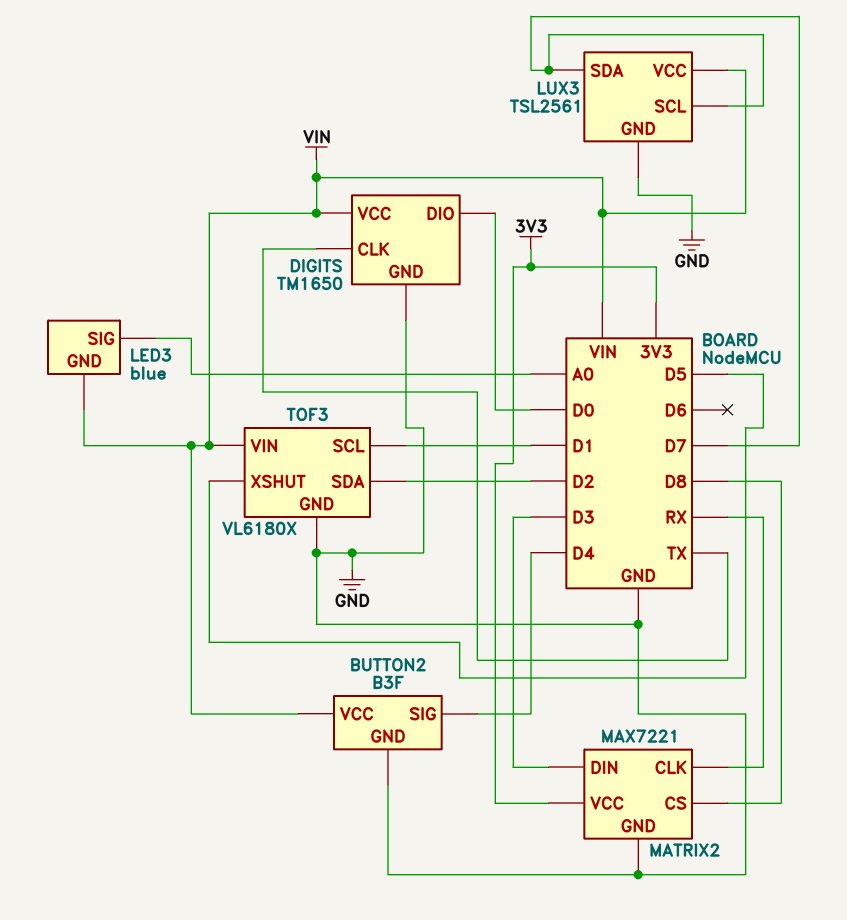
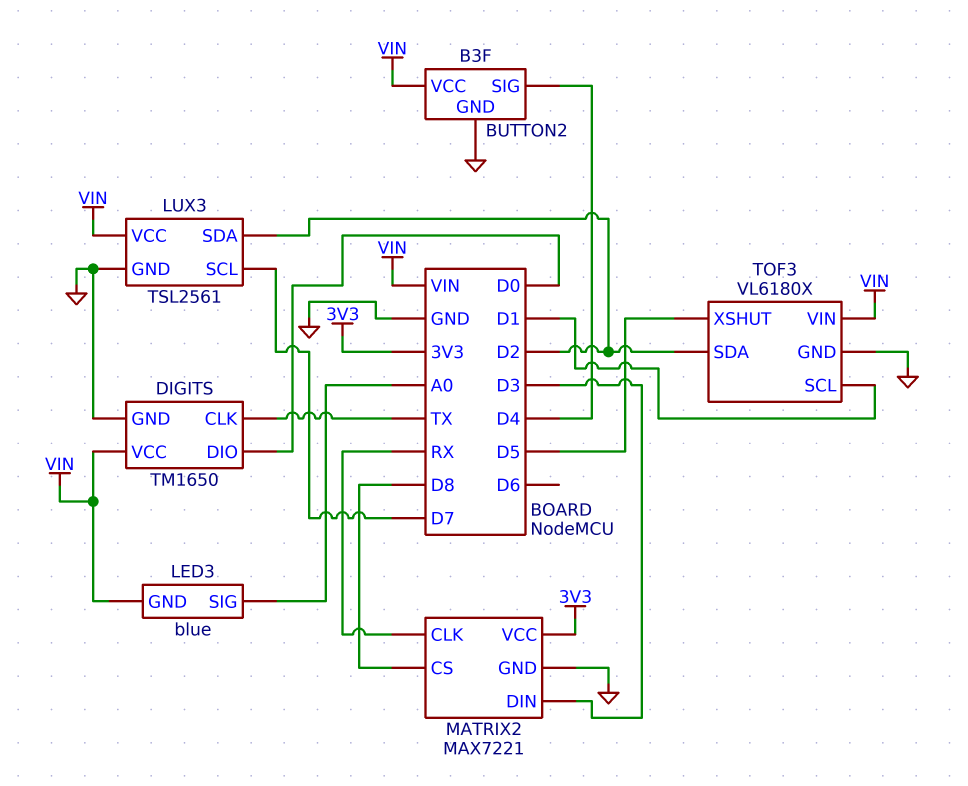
LUX3 pin SDA: D7 -> D2

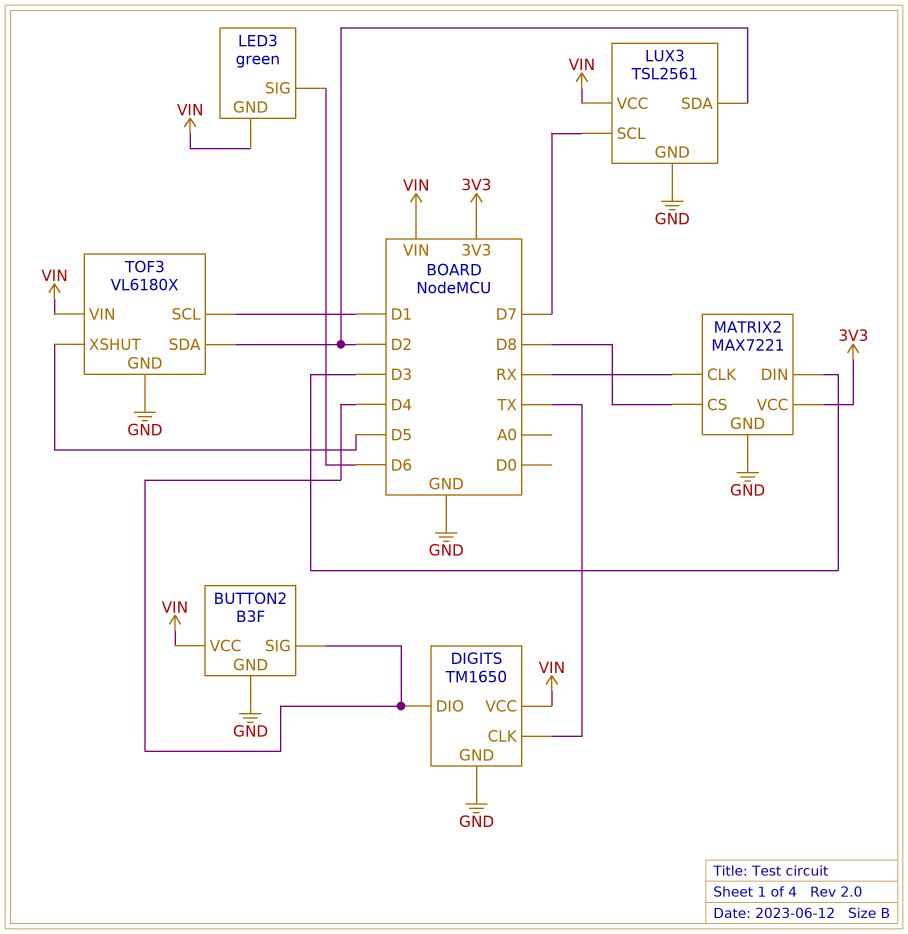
DIGITS pin DIO: D0 -> D4
LED3: blue -> green
LED3 pin SIG: A0 -> D6

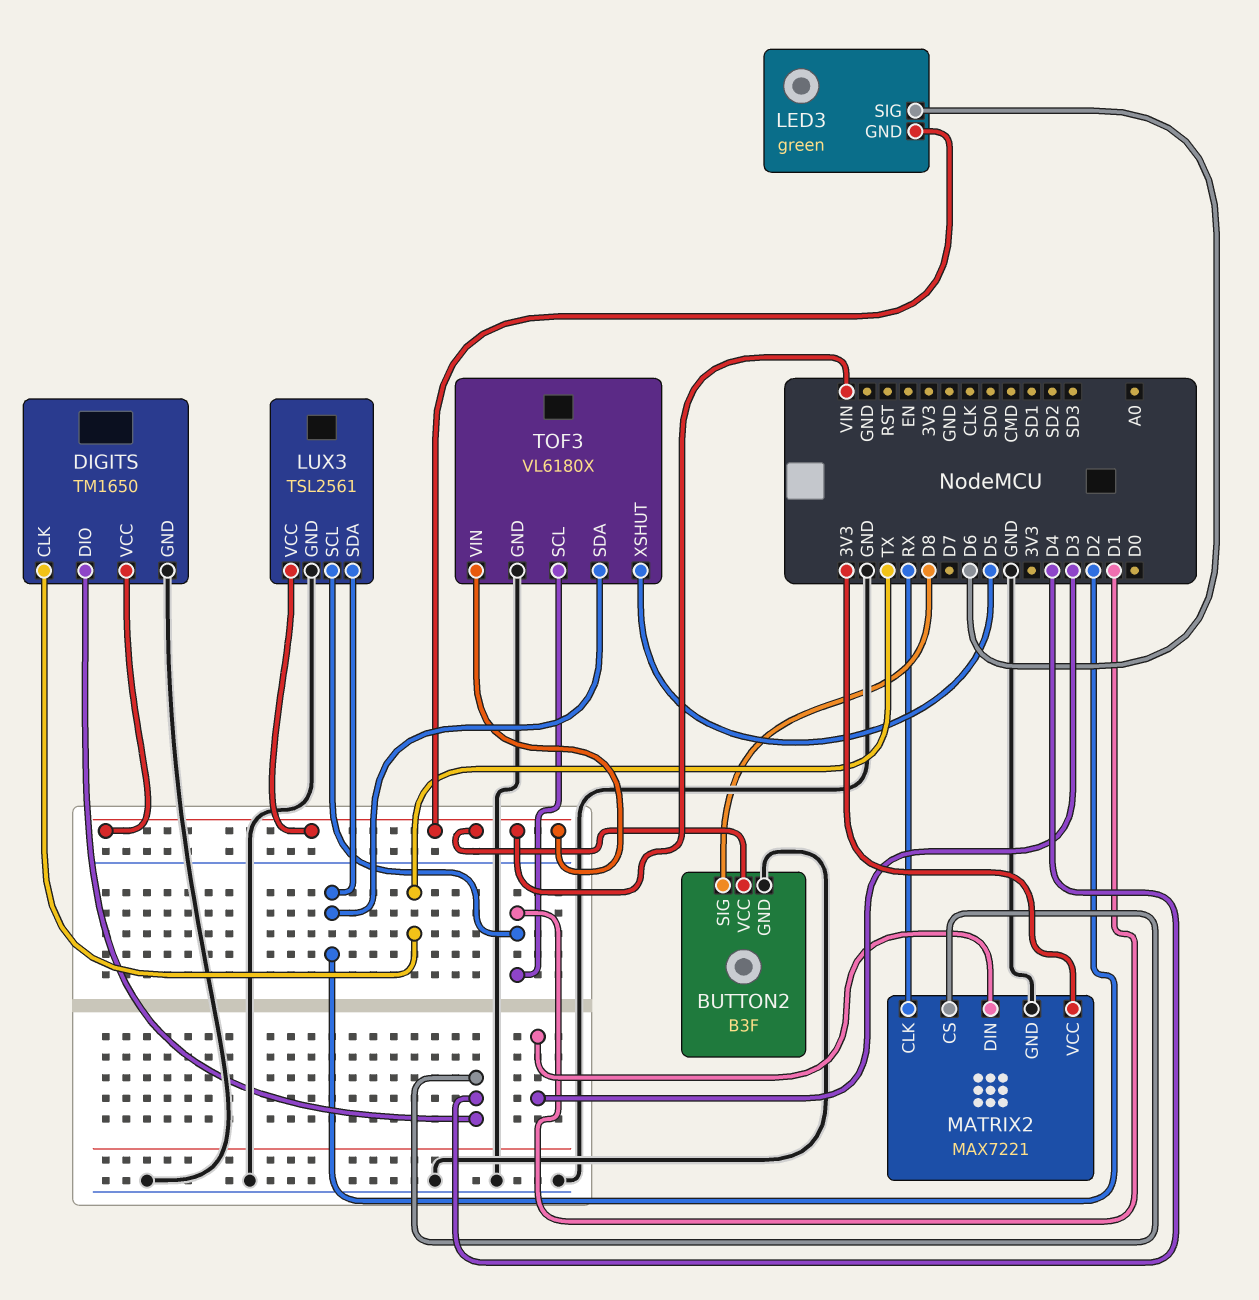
BUTTON2 pin SIG: D4 -> D8
LUX3 pin SCL: D7 -> D1
MATRIX2 pin CS: D8 -> D4

